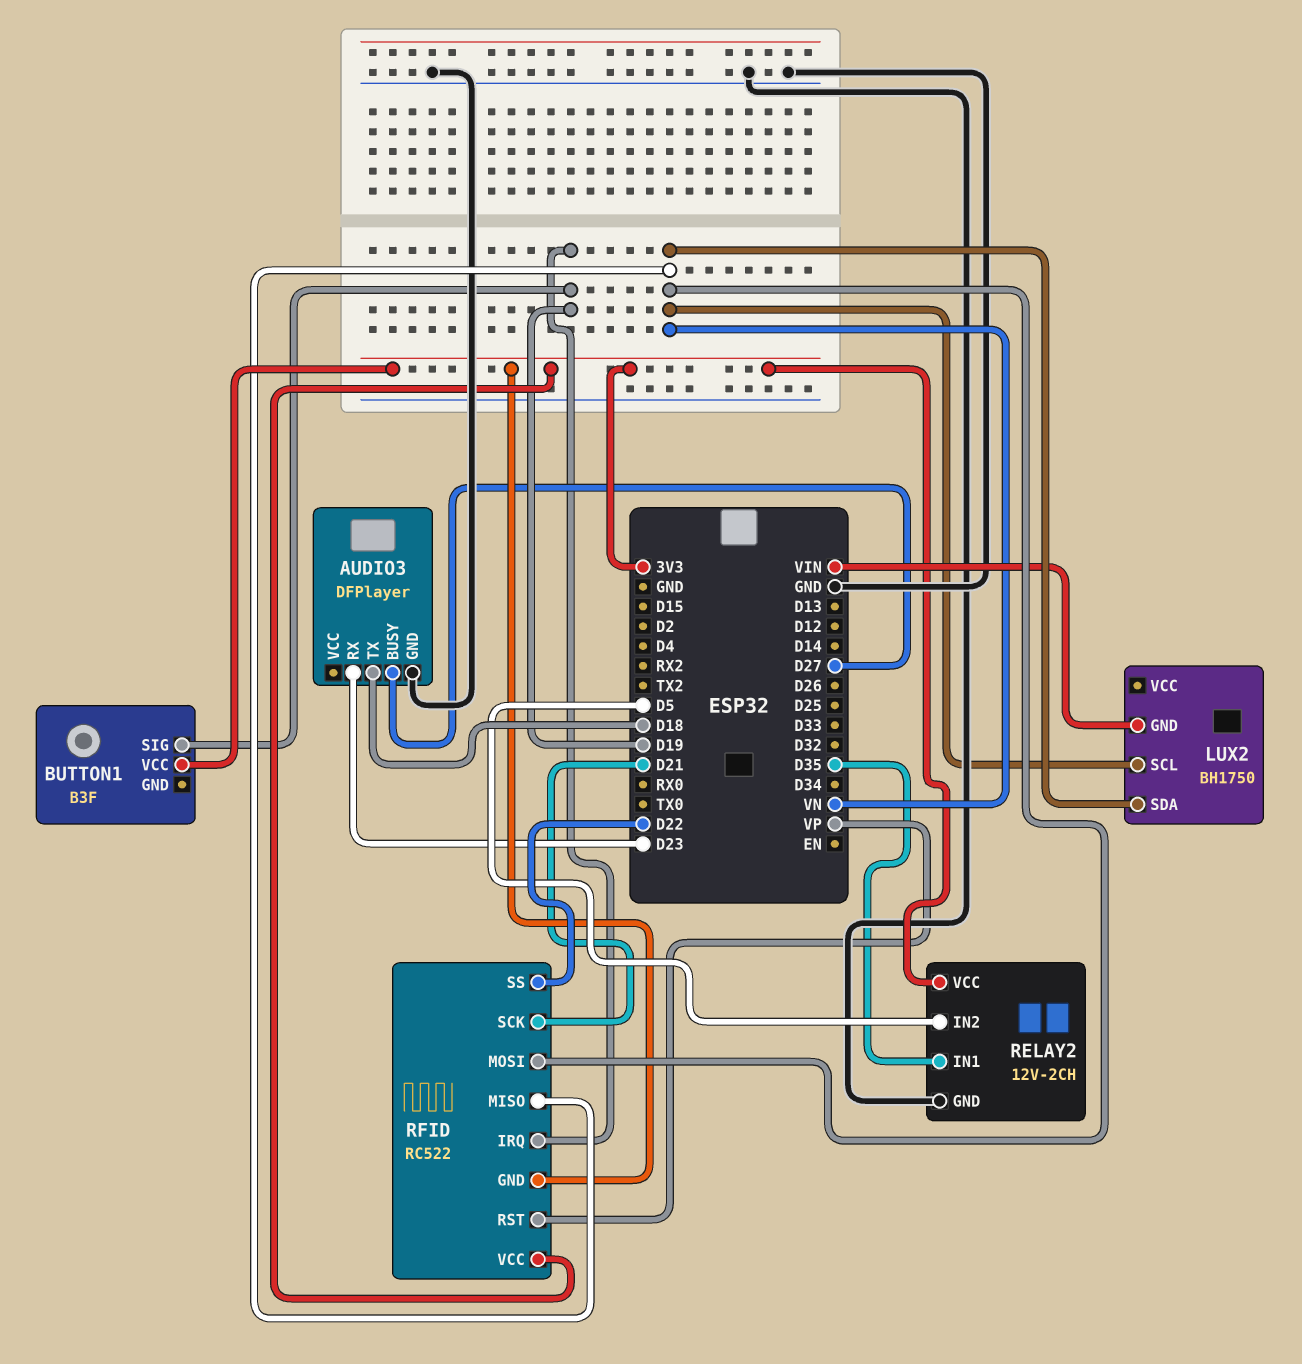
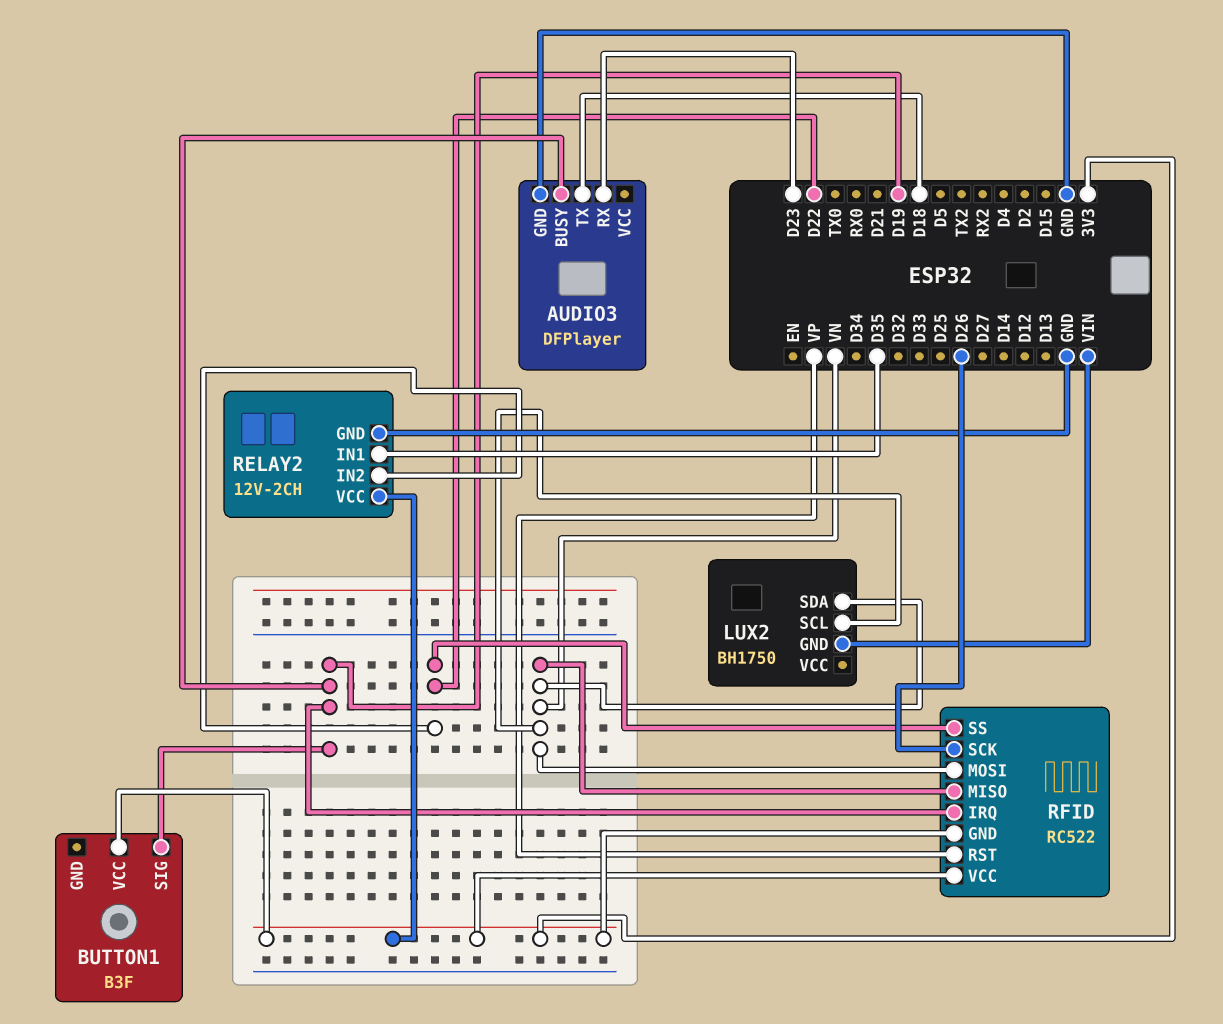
AUDIO3 pin BUSY: D27 -> D19
RELAY2 pin IN2: D5 -> D22
RFID pin SCK: D21 -> D26

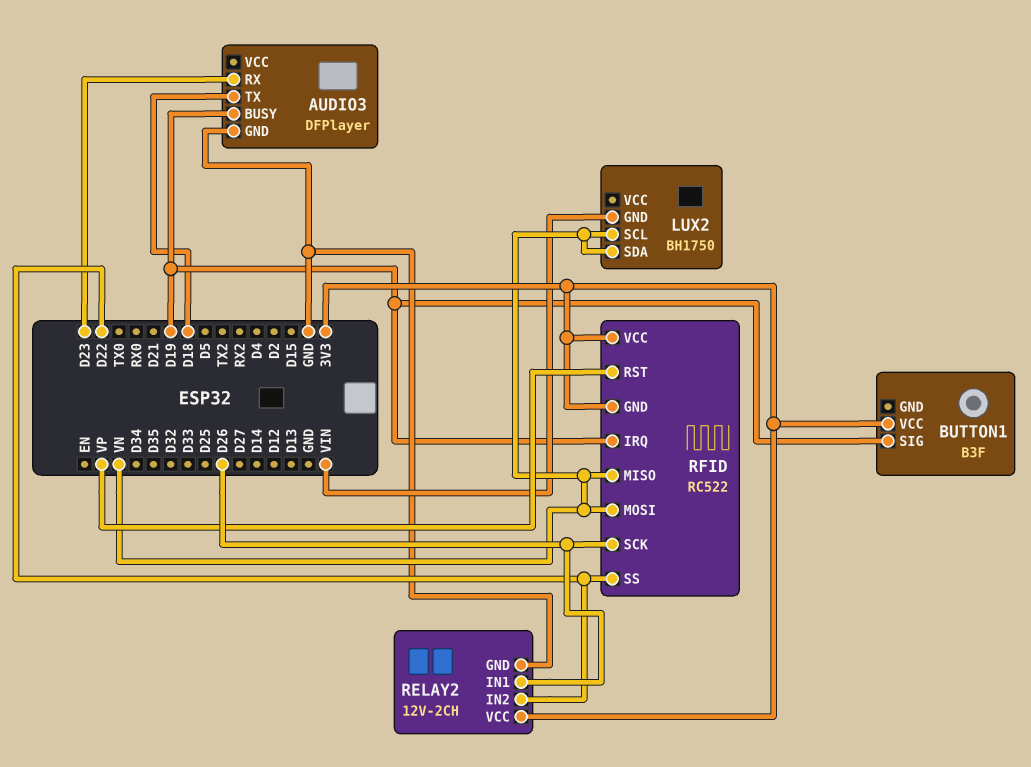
RELAY2 pin IN1: D35 -> D26

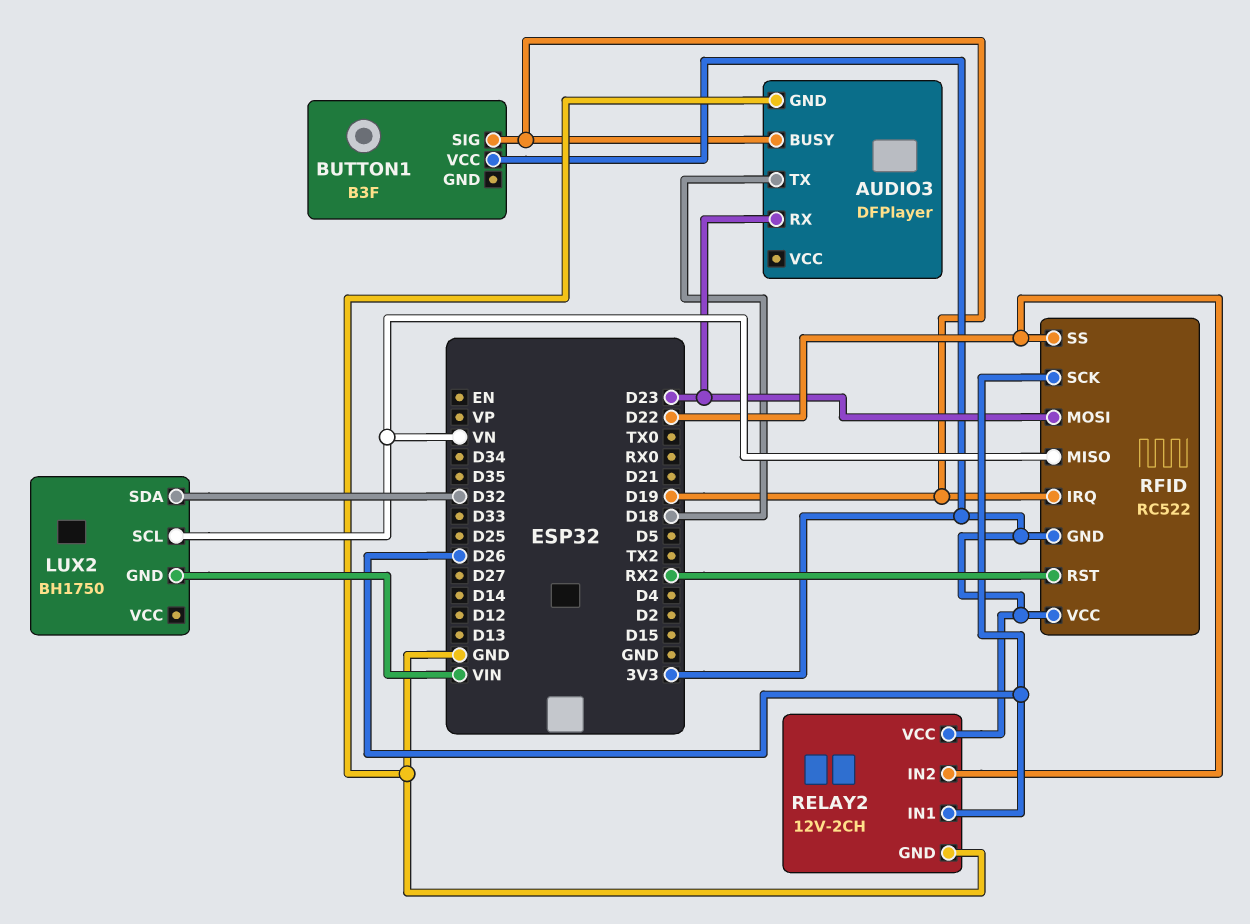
LUX2 pin SDA: VN -> D32
RFID pin MOSI: VN -> D23
RFID pin RST: VP -> RX2

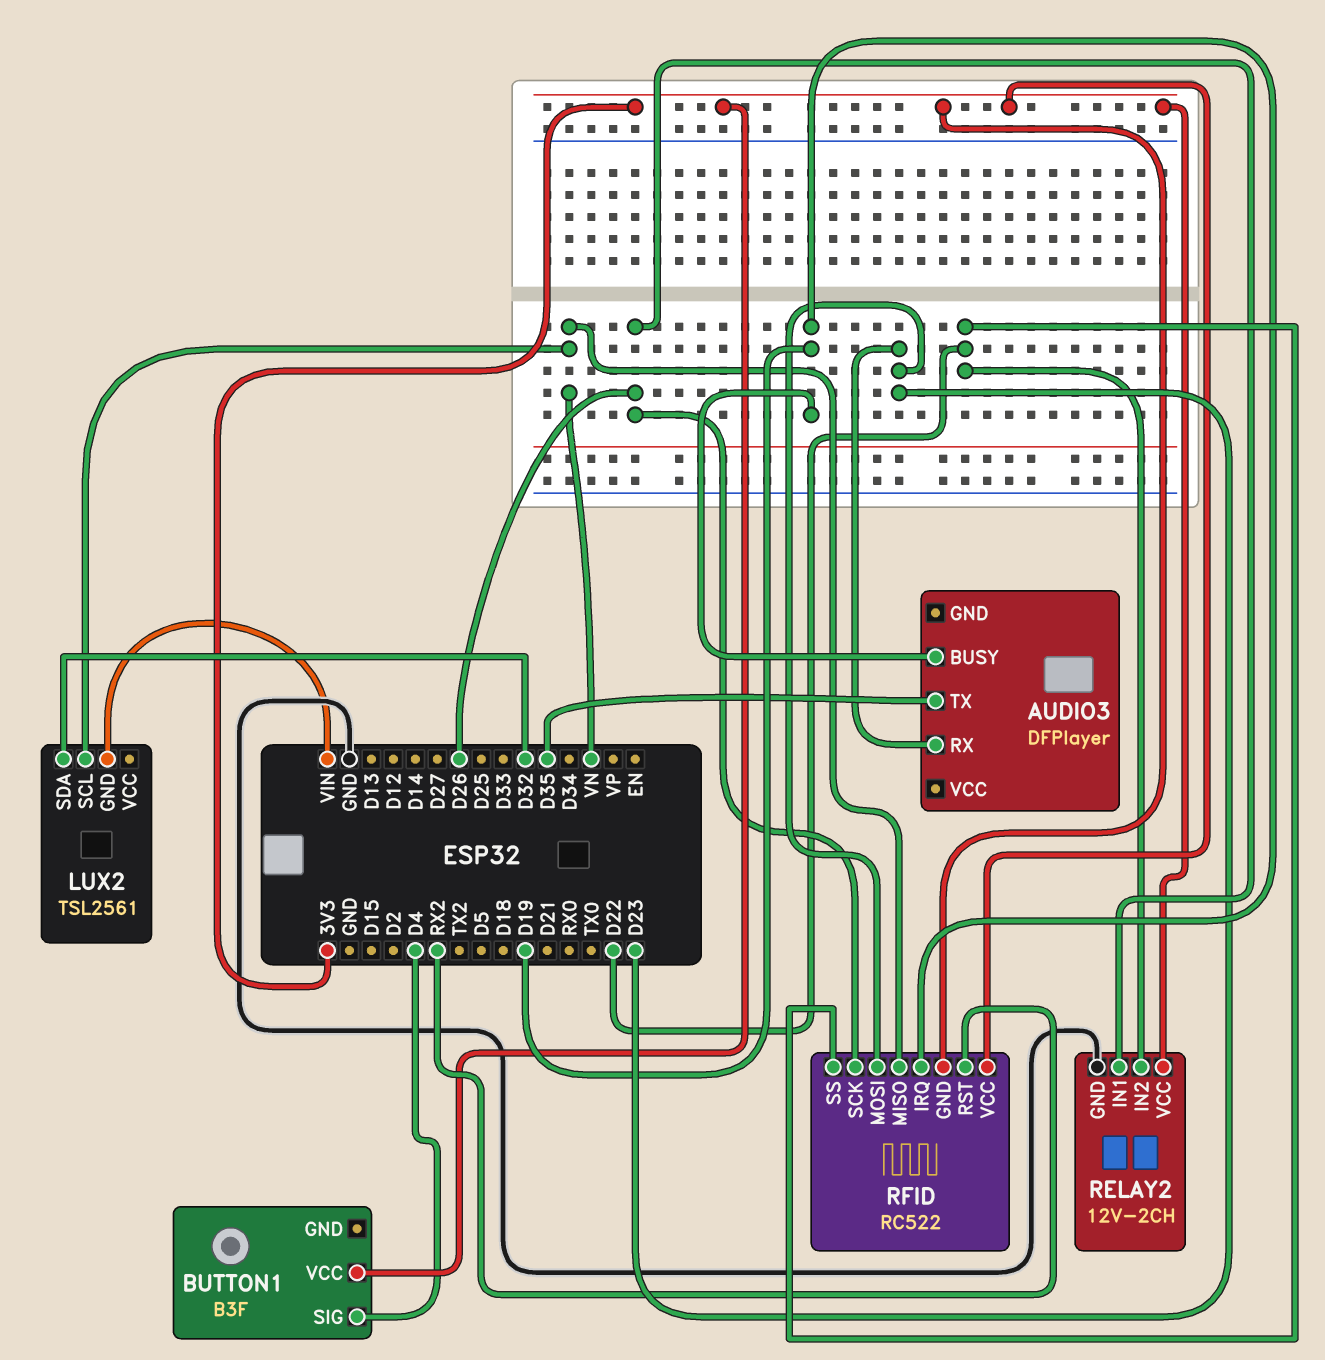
AUDIO3 pin GND: GND -> none
AUDIO3 pin TX: D18 -> D35
BUTTON1 pin SIG: D19 -> D4
LUX2: BH1750 -> TSL2561

